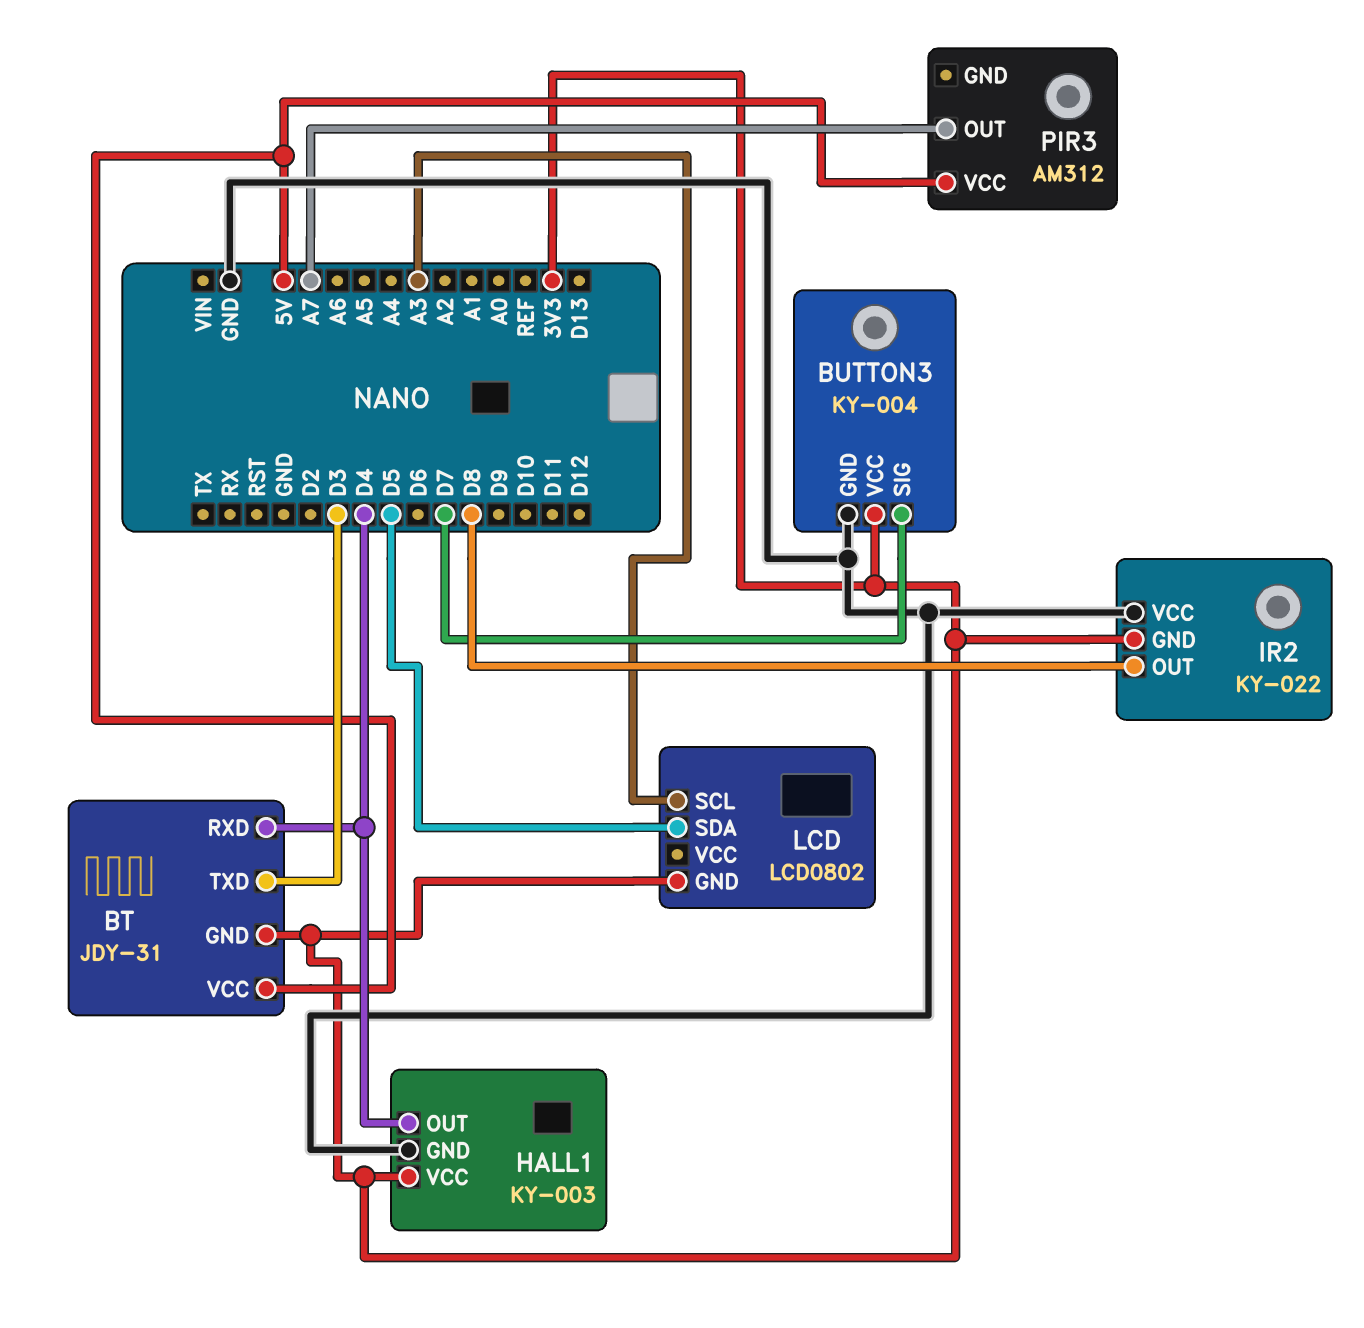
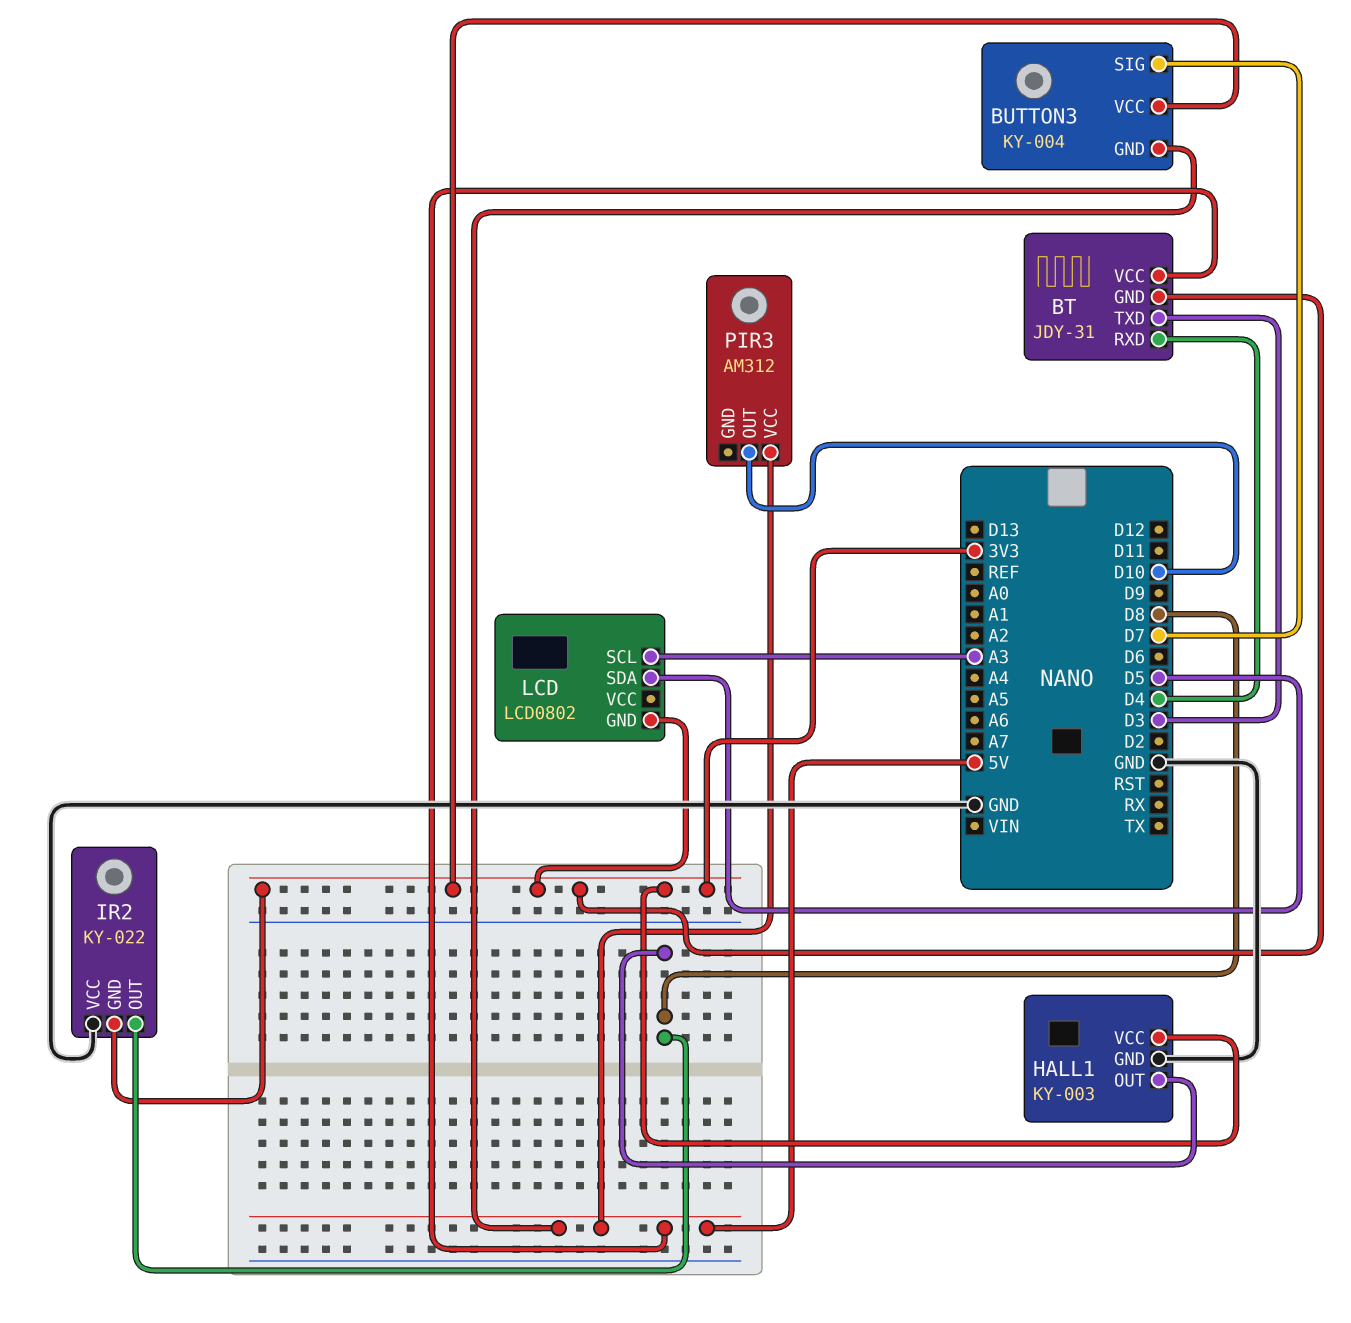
BUTTON3 pin GND: GND -> 5V
HALL1 pin OUT: D4 -> D8
PIR3 pin OUT: A7 -> D10

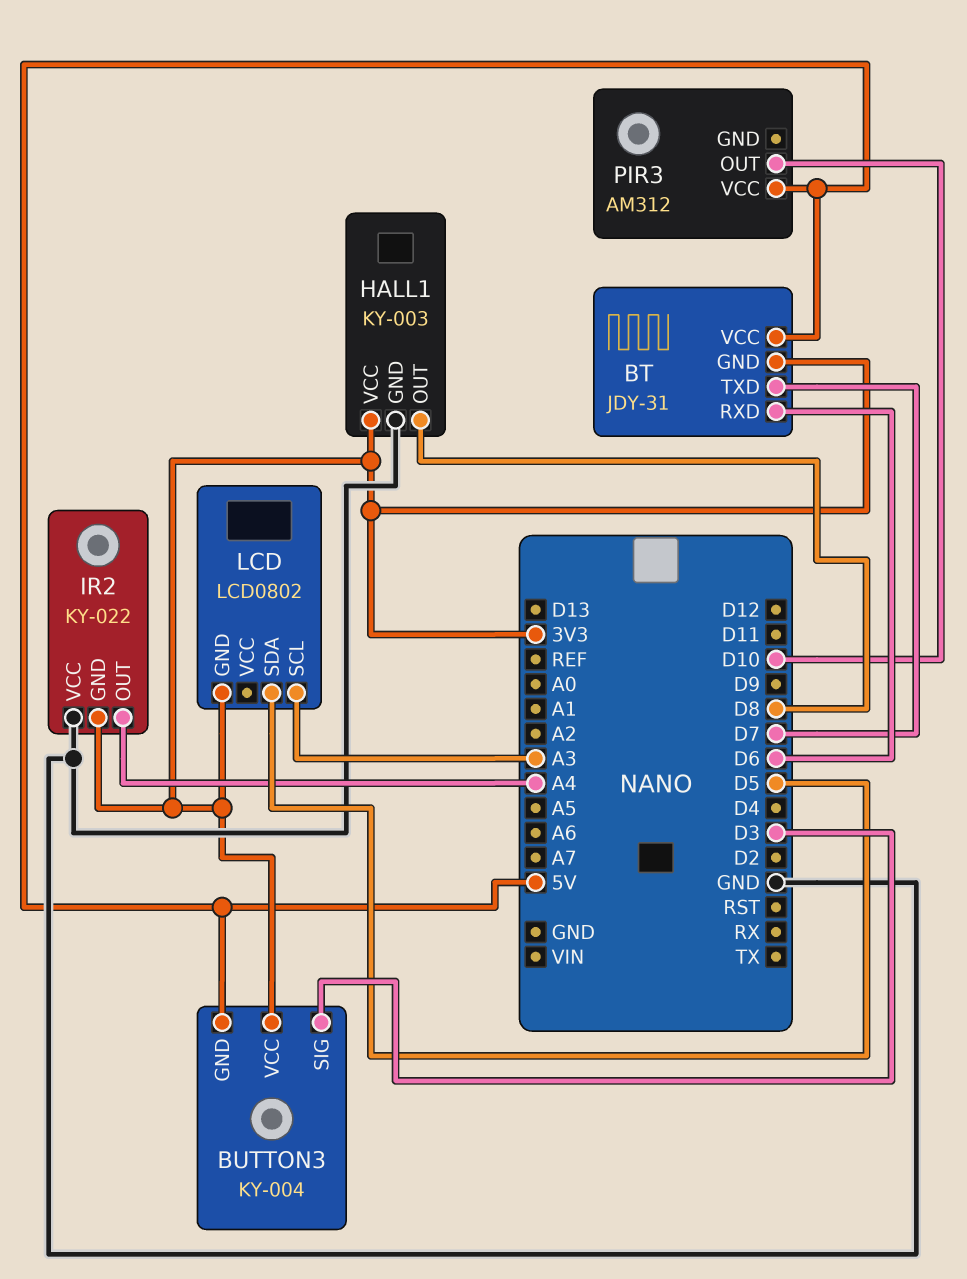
BT pin RXD: D4 -> D6
BT pin TXD: D3 -> D7
BUTTON3 pin SIG: D7 -> D3
IR2 pin OUT: D8 -> A4

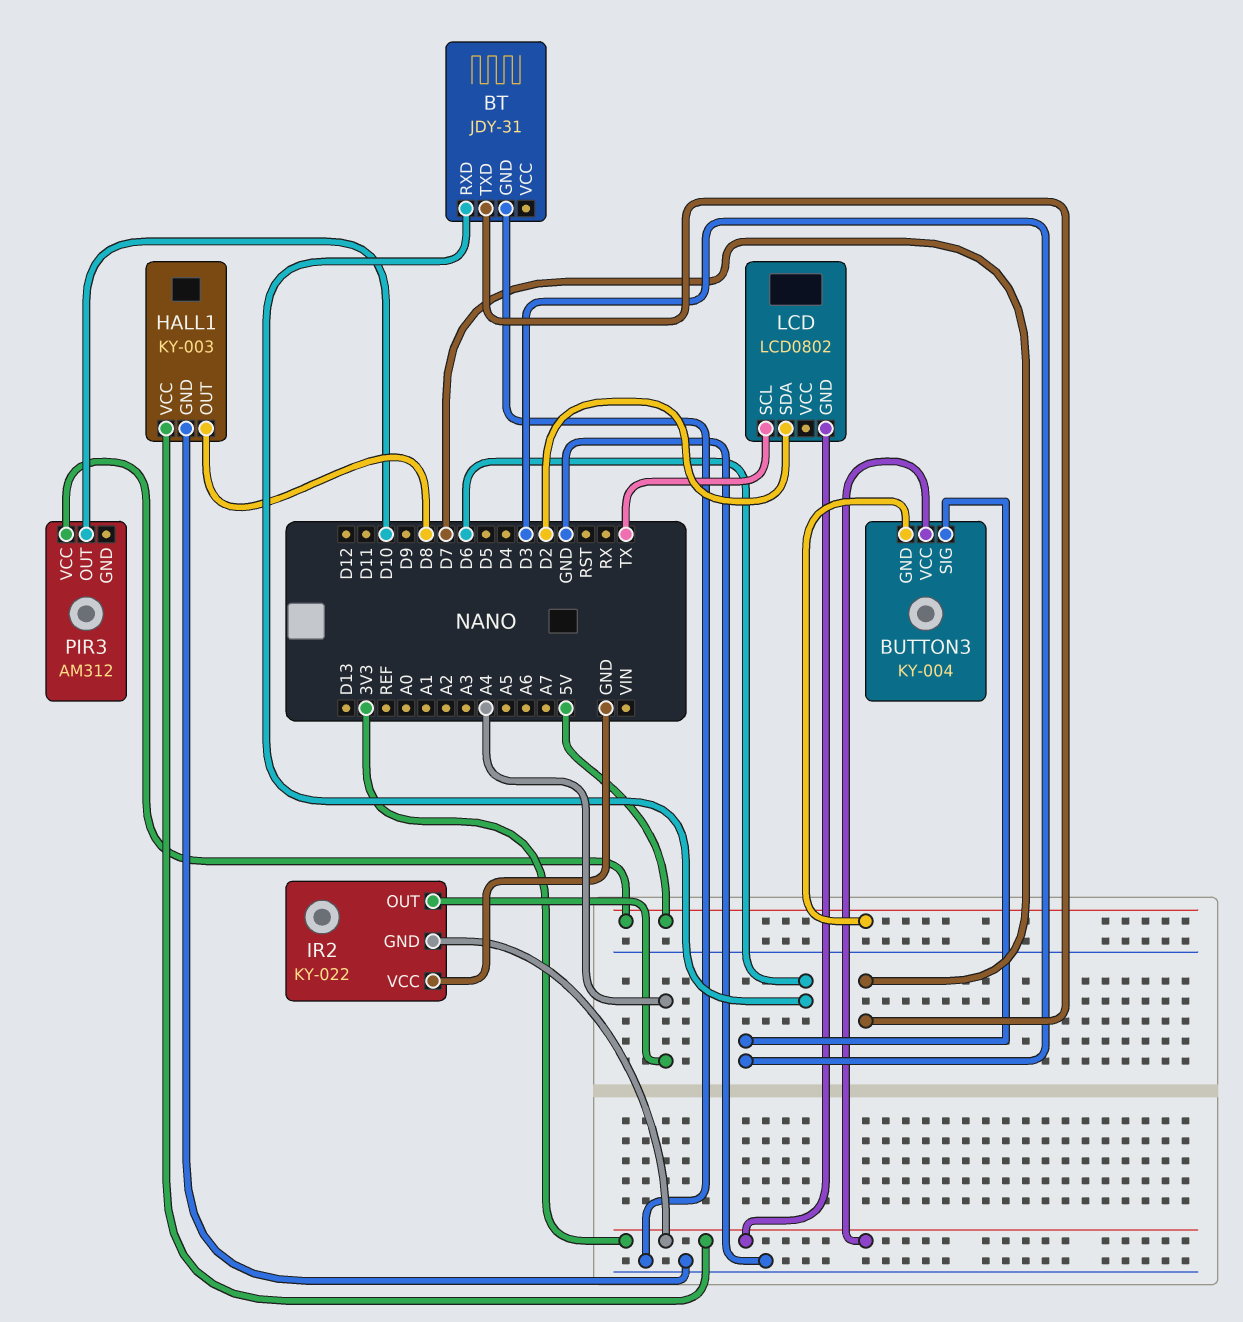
BT pin GND: 3V3 -> GND
BT pin VCC: 5V -> none
LCD pin SCL: A3 -> TX
LCD pin SDA: D5 -> D2

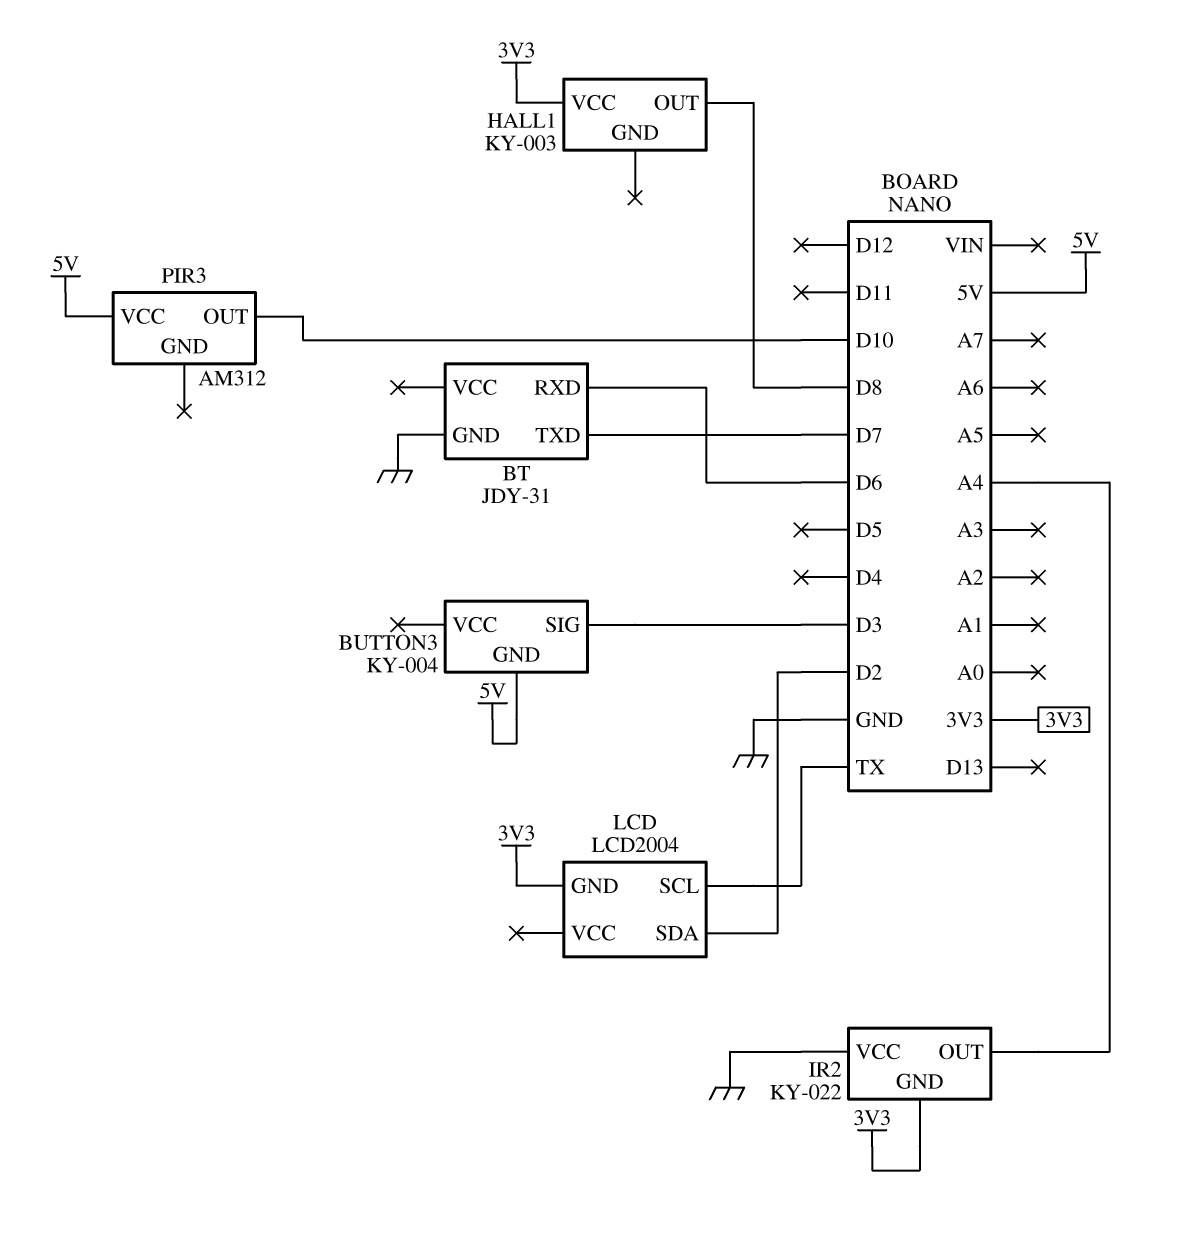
BUTTON3 pin VCC: 3V3 -> none
HALL1 pin GND: GND -> none
LCD: LCD0802 -> LCD2004

